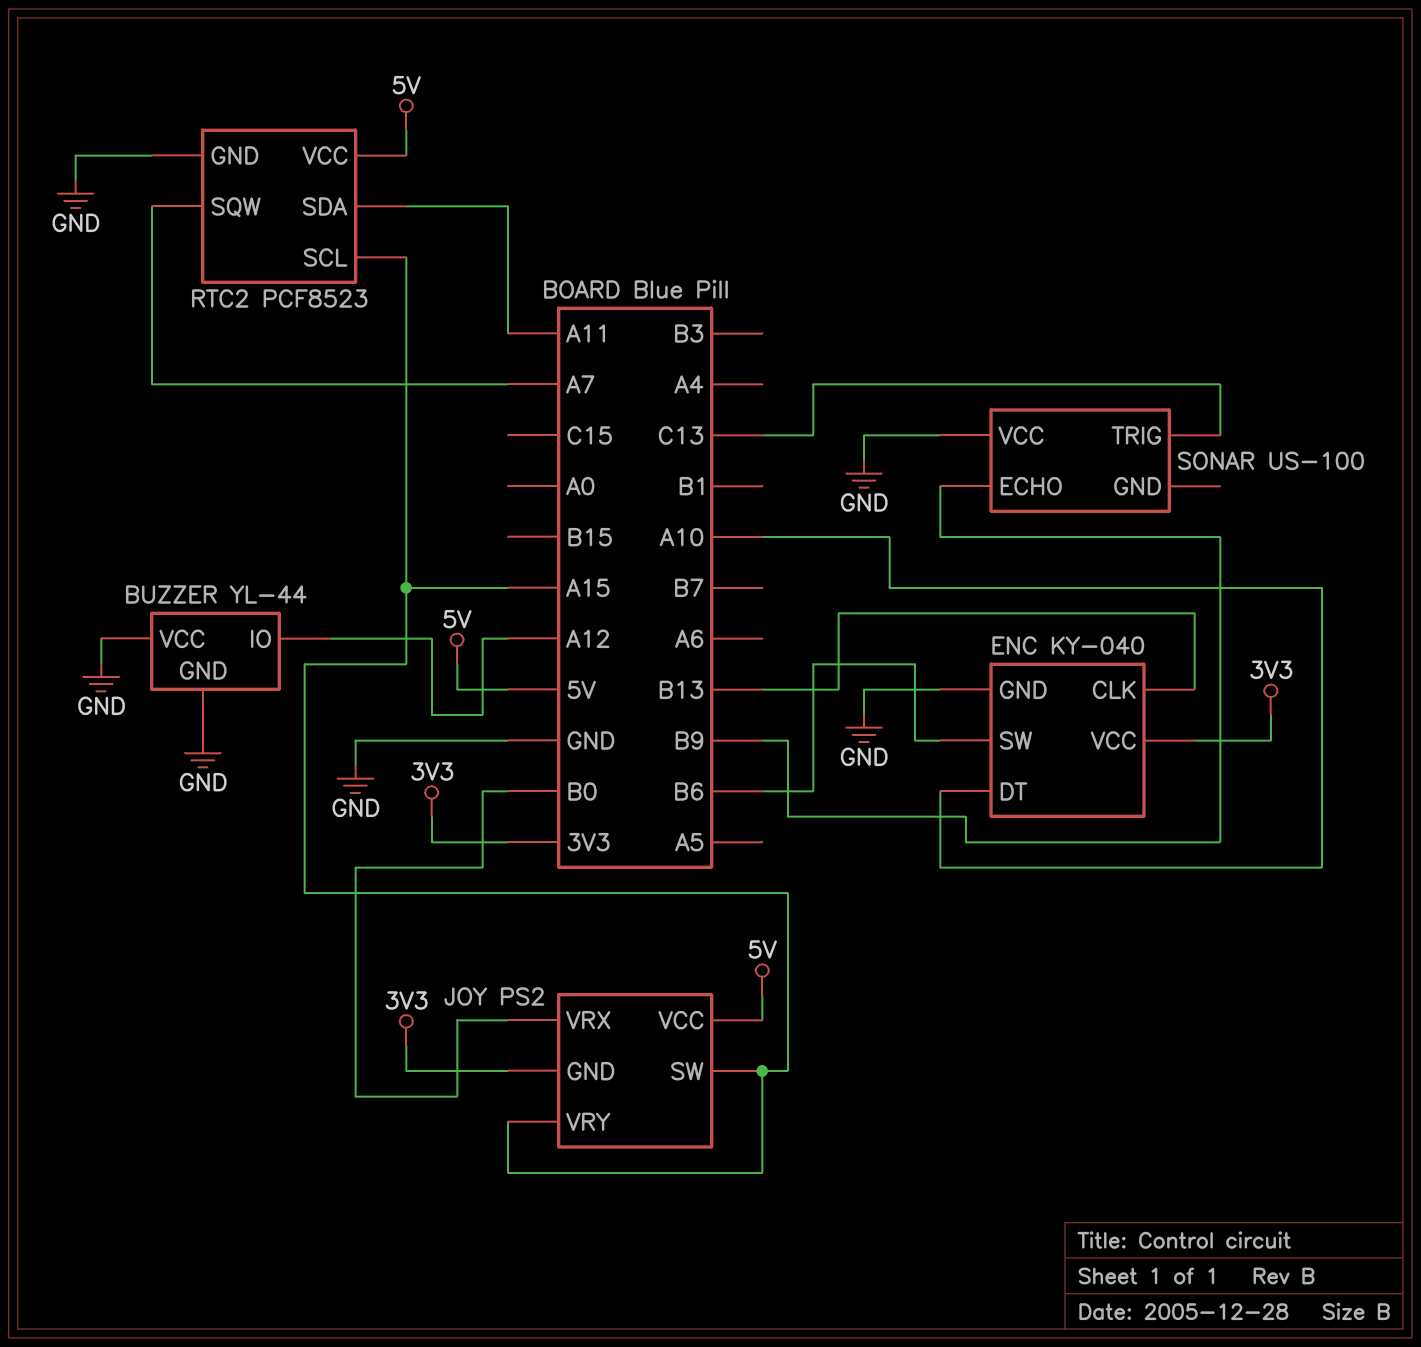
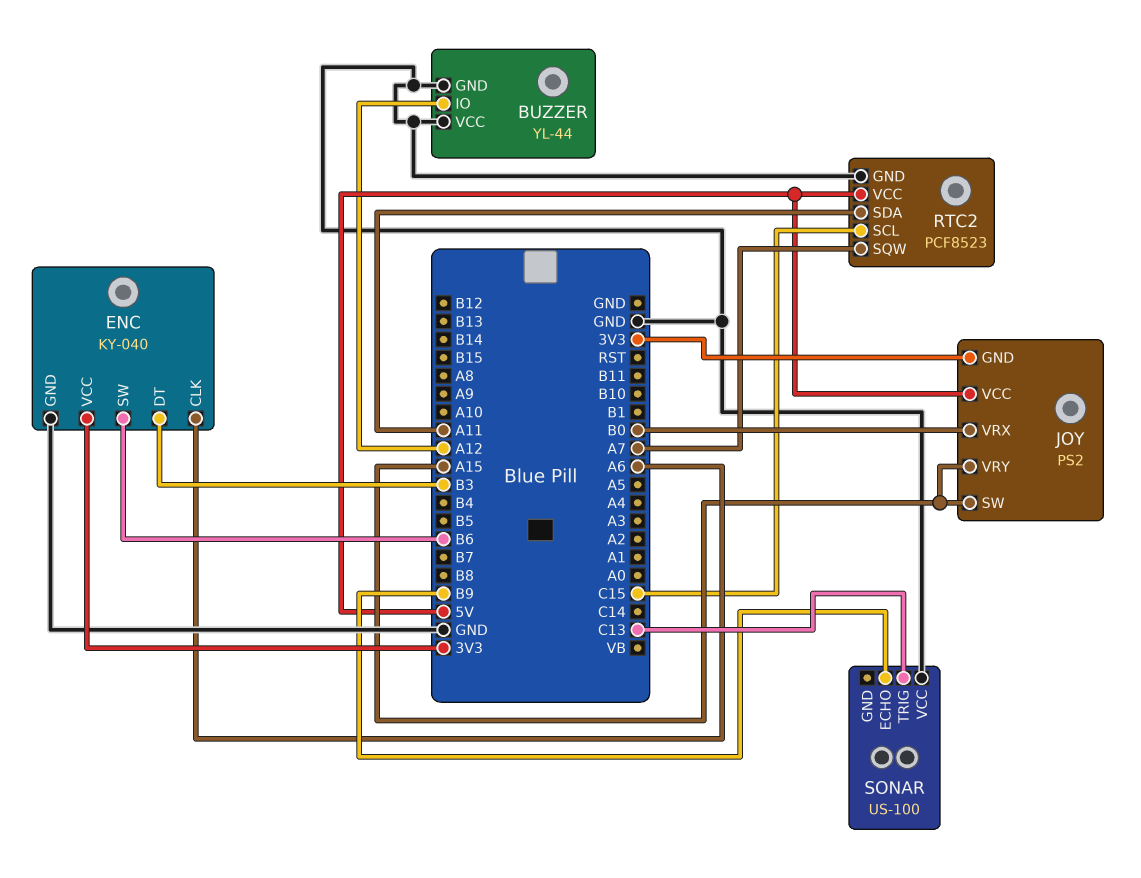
ENC pin CLK: B13 -> A6
ENC pin DT: A10 -> B3
RTC2 pin SCL: A15 -> C15

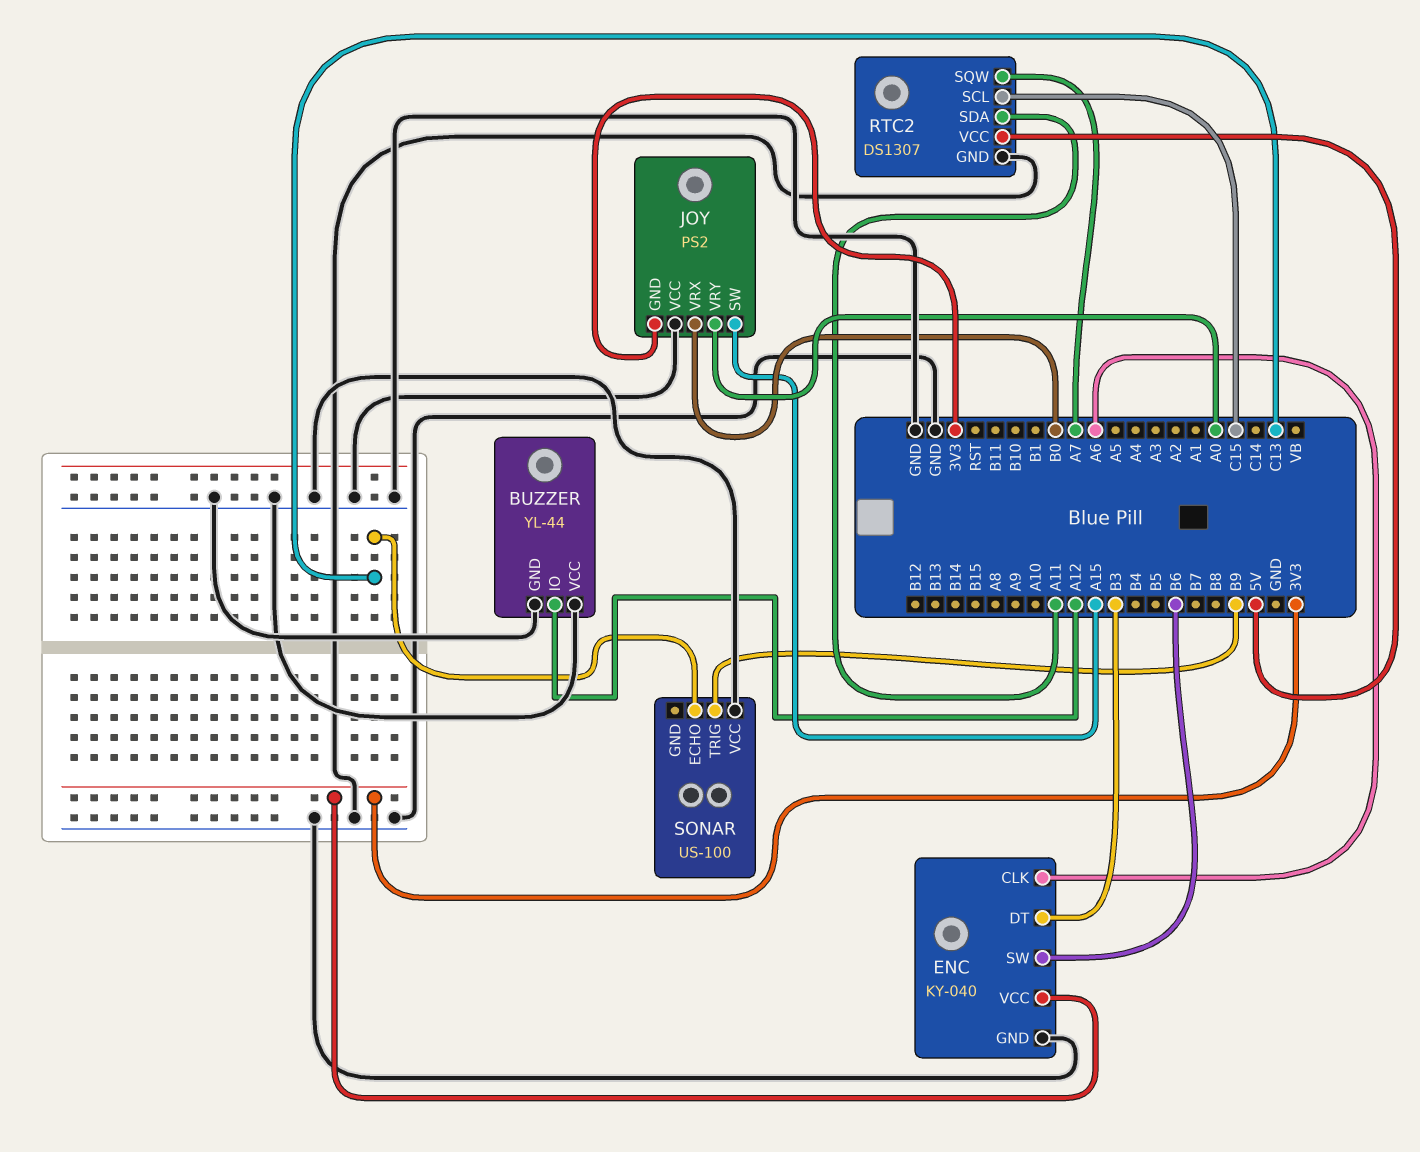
JOY pin VCC: 5V -> GND
JOY pin VRY: A15 -> A0
RTC2: PCF8523 -> DS1307
SONAR pin ECHO: B9 -> C13
SONAR pin TRIG: C13 -> B9

